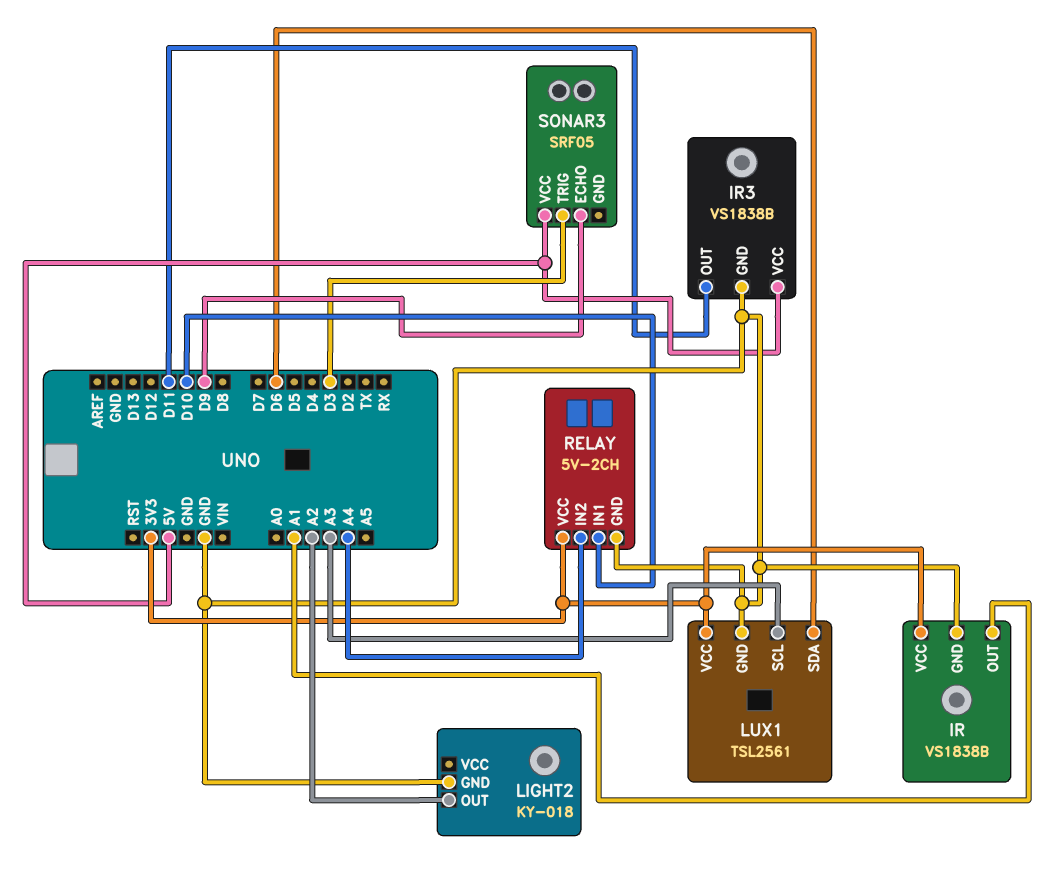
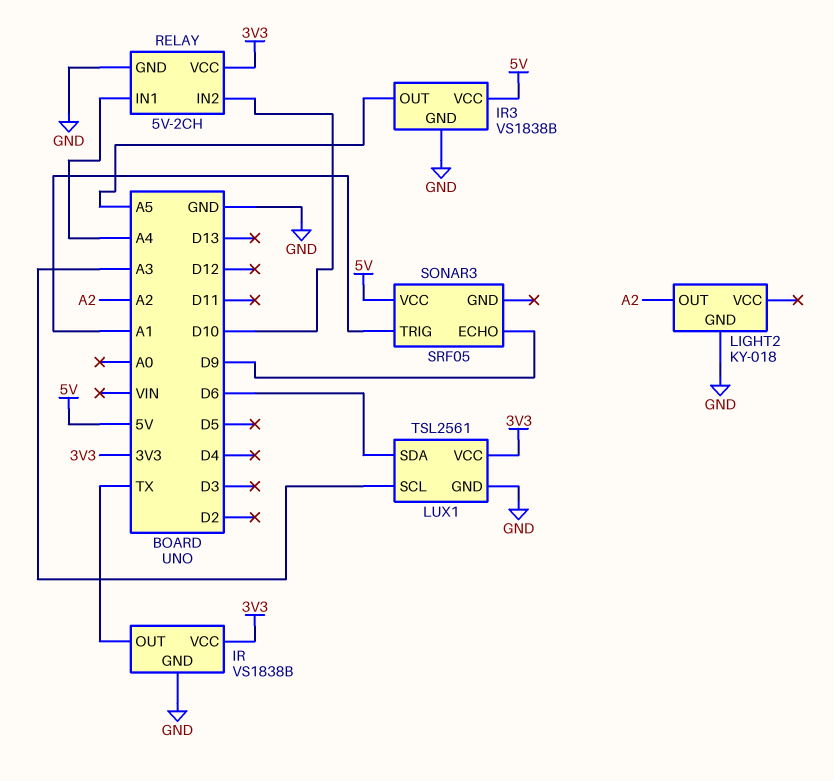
IR pin OUT: A1 -> TX
IR3 pin OUT: D11 -> A5
RELAY pin IN1: D10 -> A4
RELAY pin IN2: A4 -> D10
SONAR3 pin TRIG: D3 -> A1

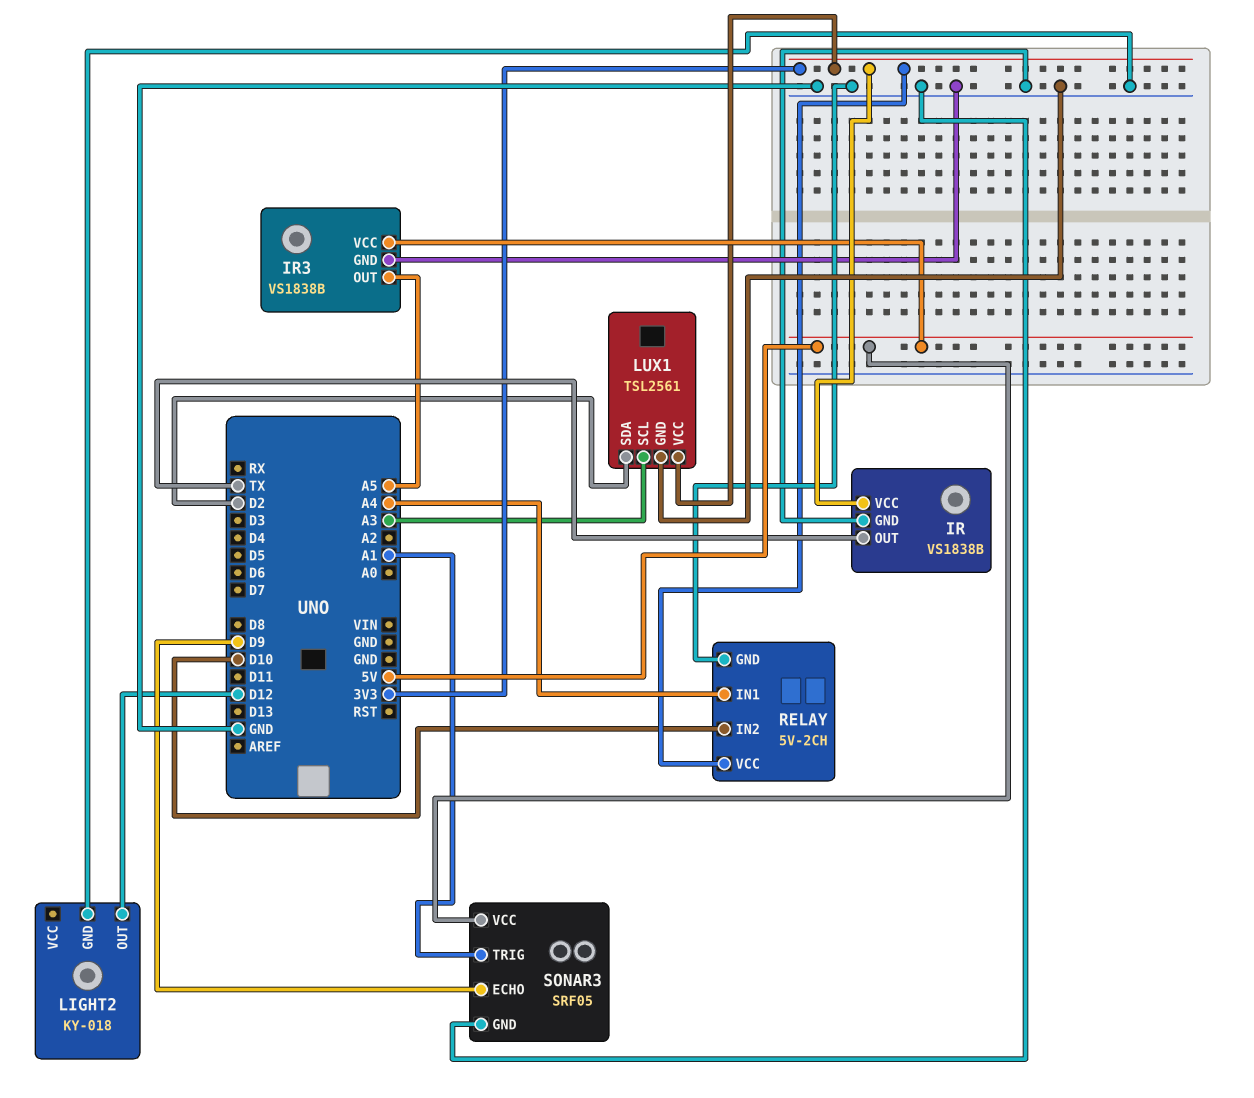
LIGHT2 pin OUT: A2 -> D12
LUX1 pin SDA: D6 -> D2
SONAR3 pin GND: none -> GND

